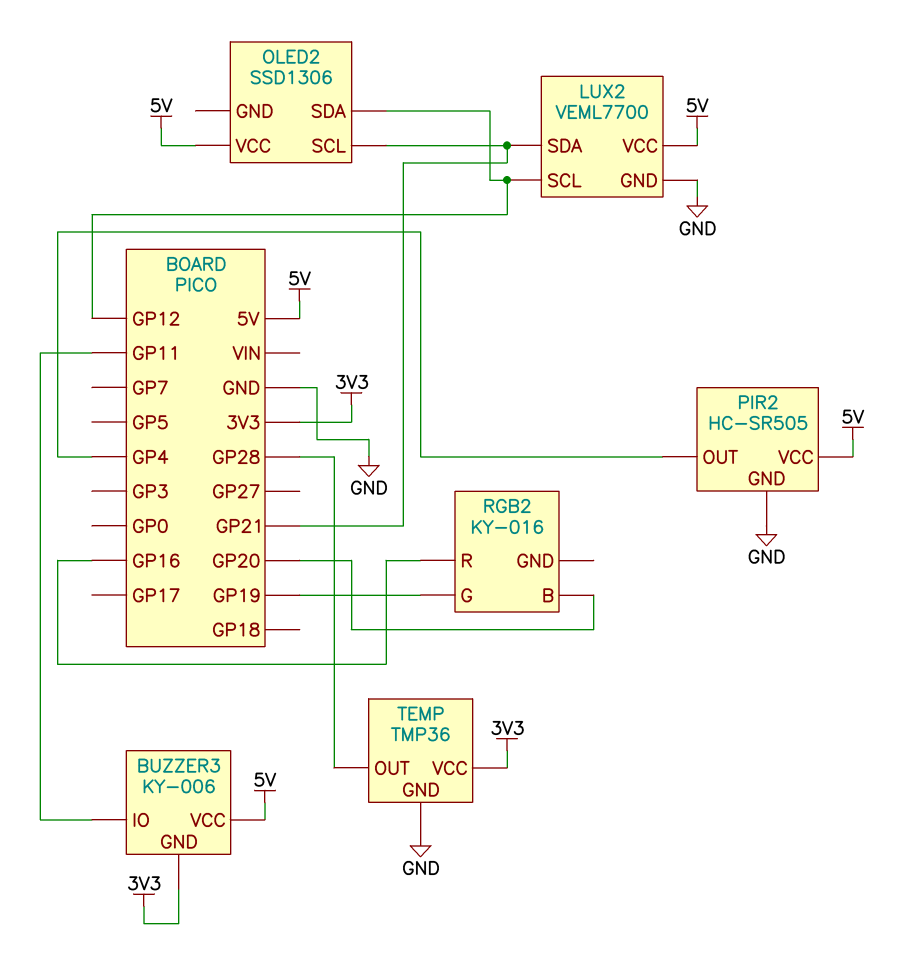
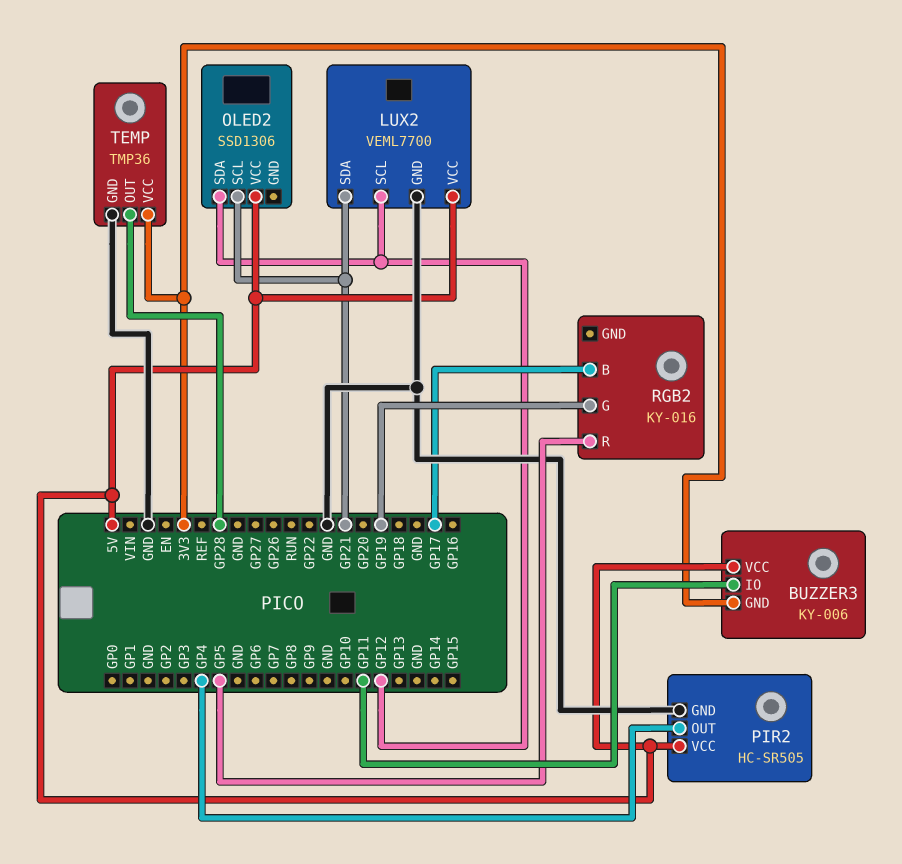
RGB2 pin B: GP20 -> GP17
RGB2 pin R: GP16 -> GP5

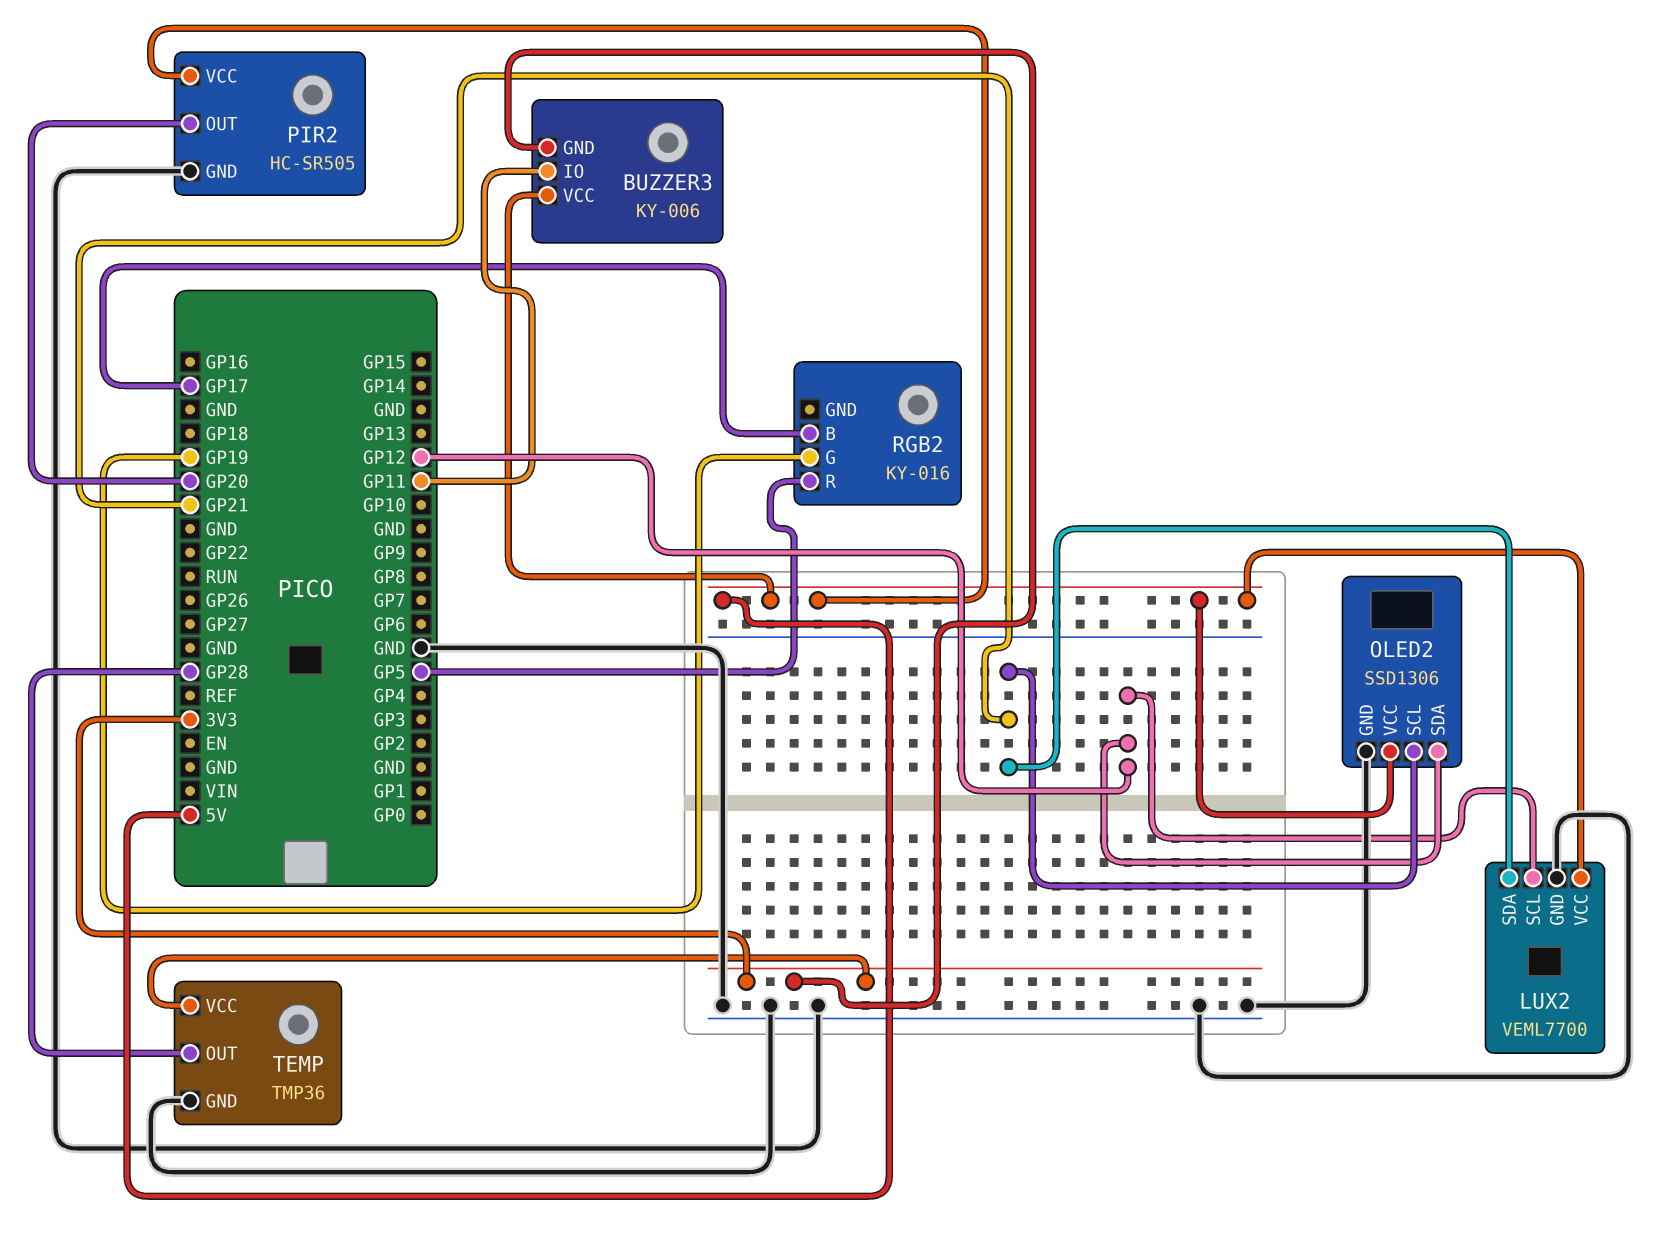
OLED2 pin GND: none -> GND
PIR2 pin OUT: GP4 -> GP20

